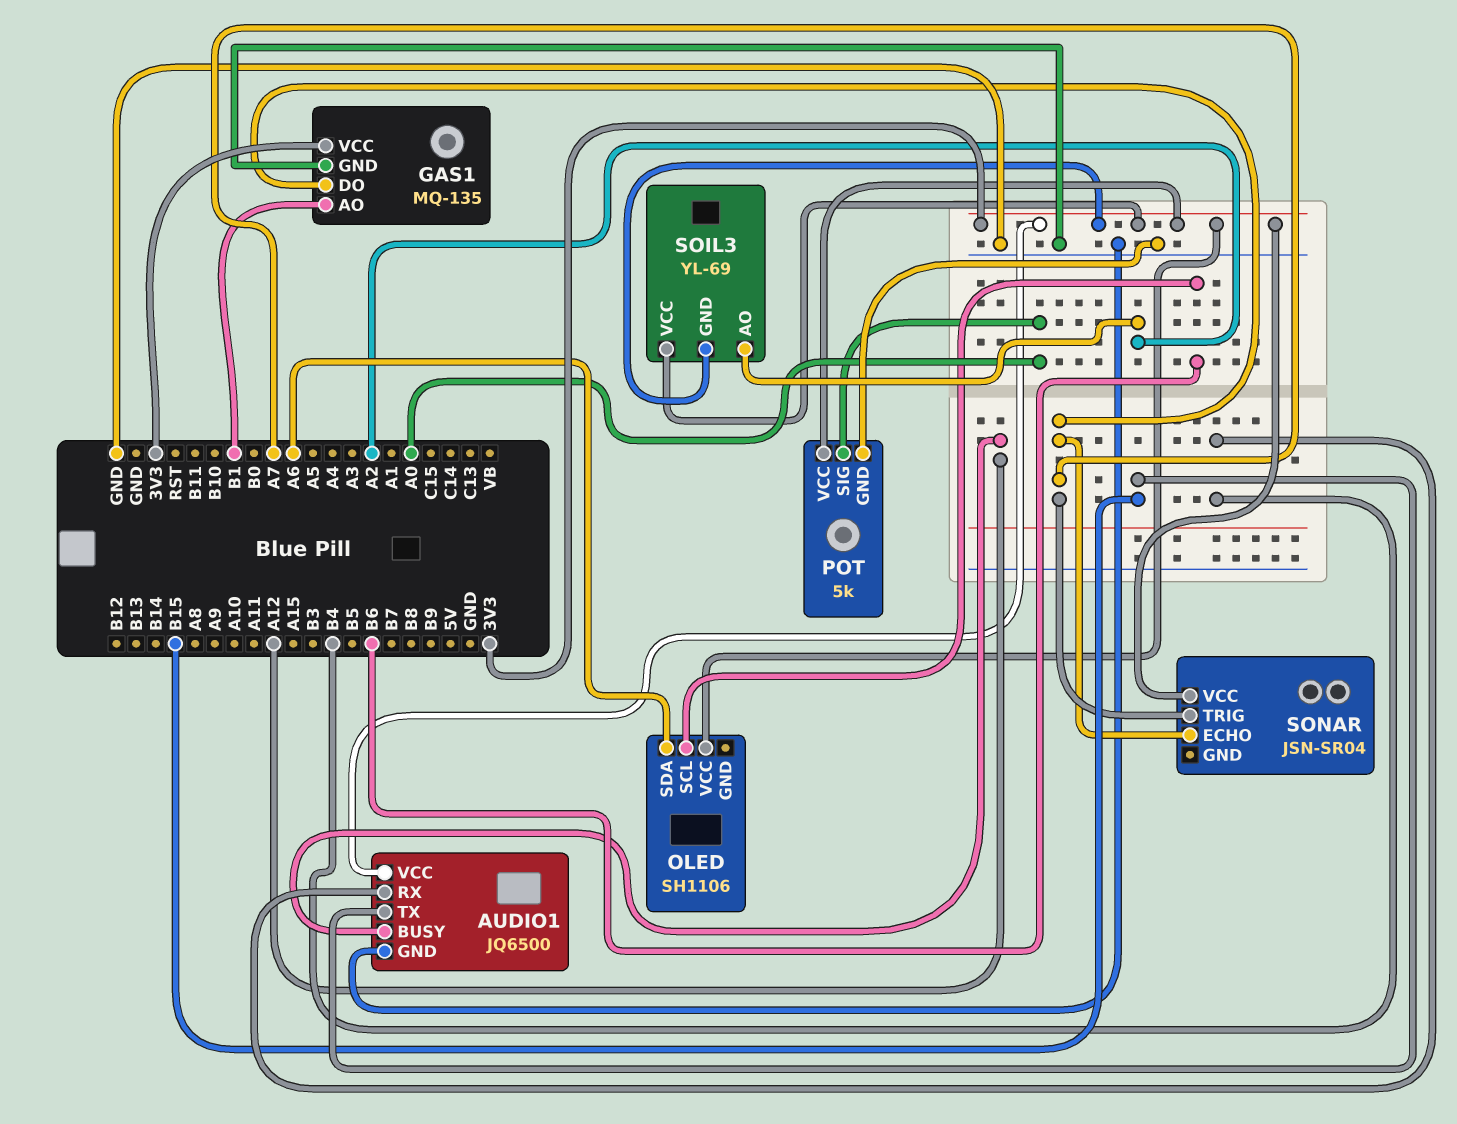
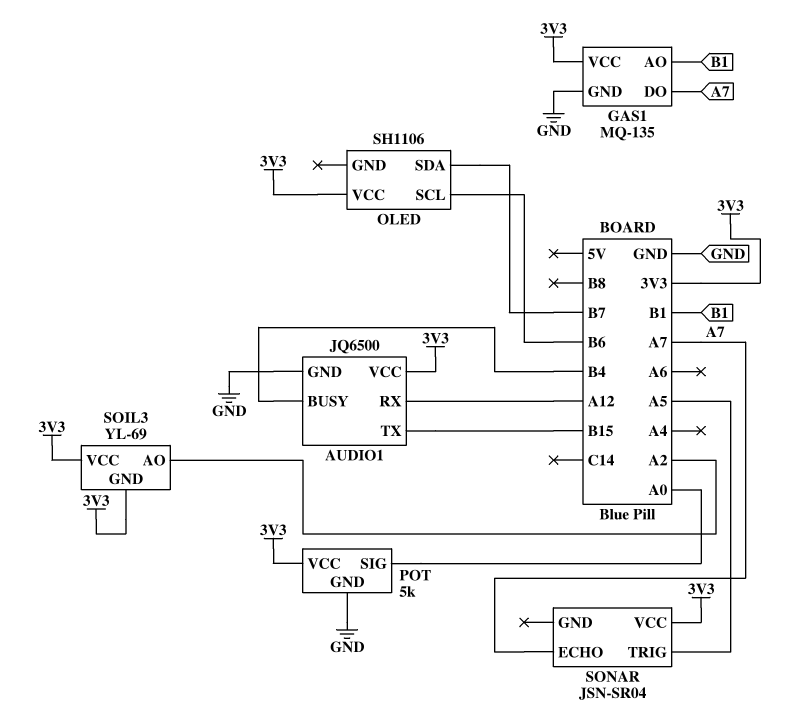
AUDIO1 pin BUSY: A12 -> B4
AUDIO1 pin RX: B4 -> A12
OLED pin SDA: A6 -> B7
SONAR pin TRIG: A7 -> A5

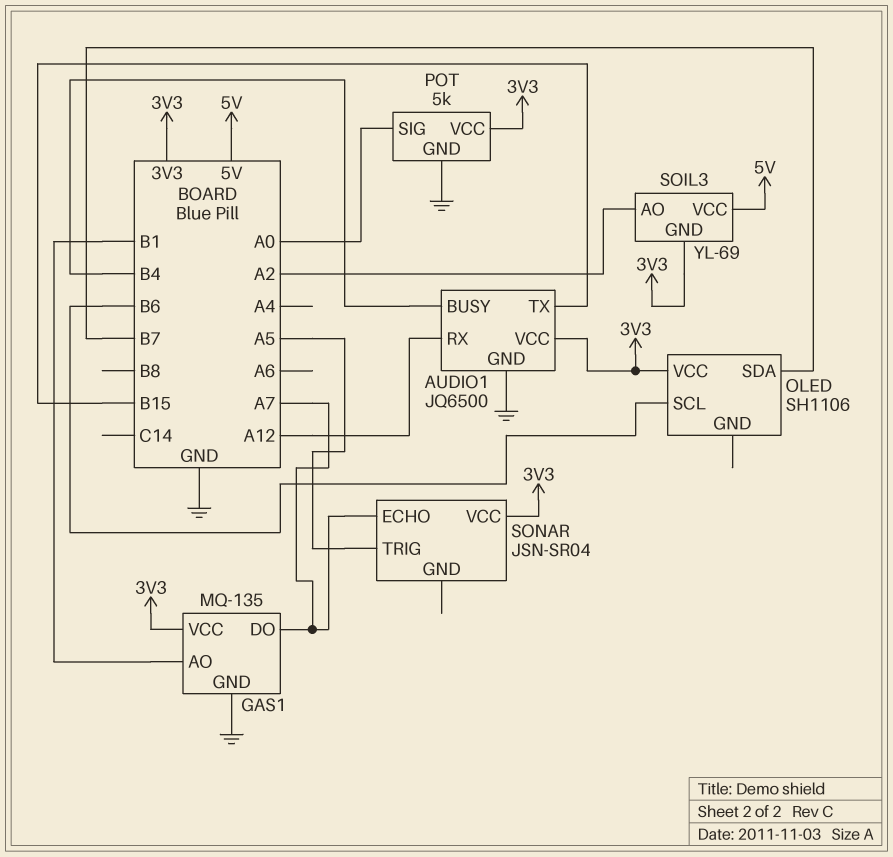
SOIL3 pin VCC: 3V3 -> 5V

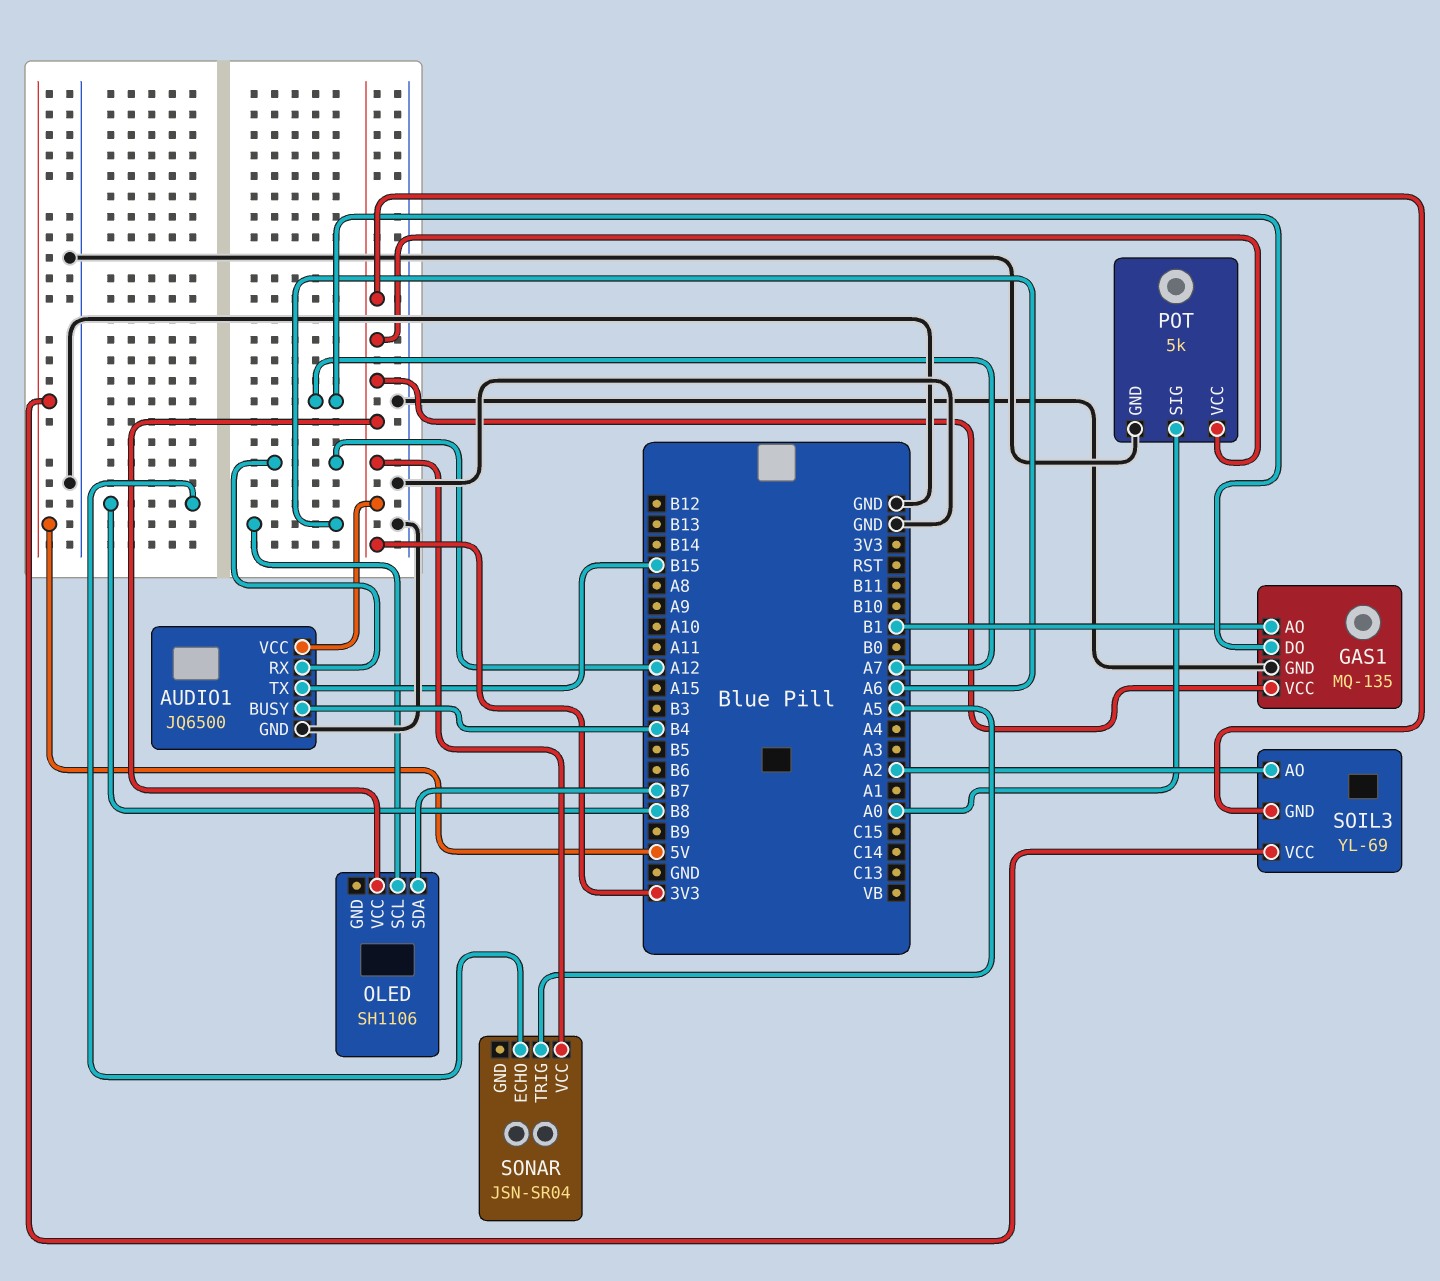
OLED pin SCL: B6 -> A6
SONAR pin ECHO: A7 -> B8

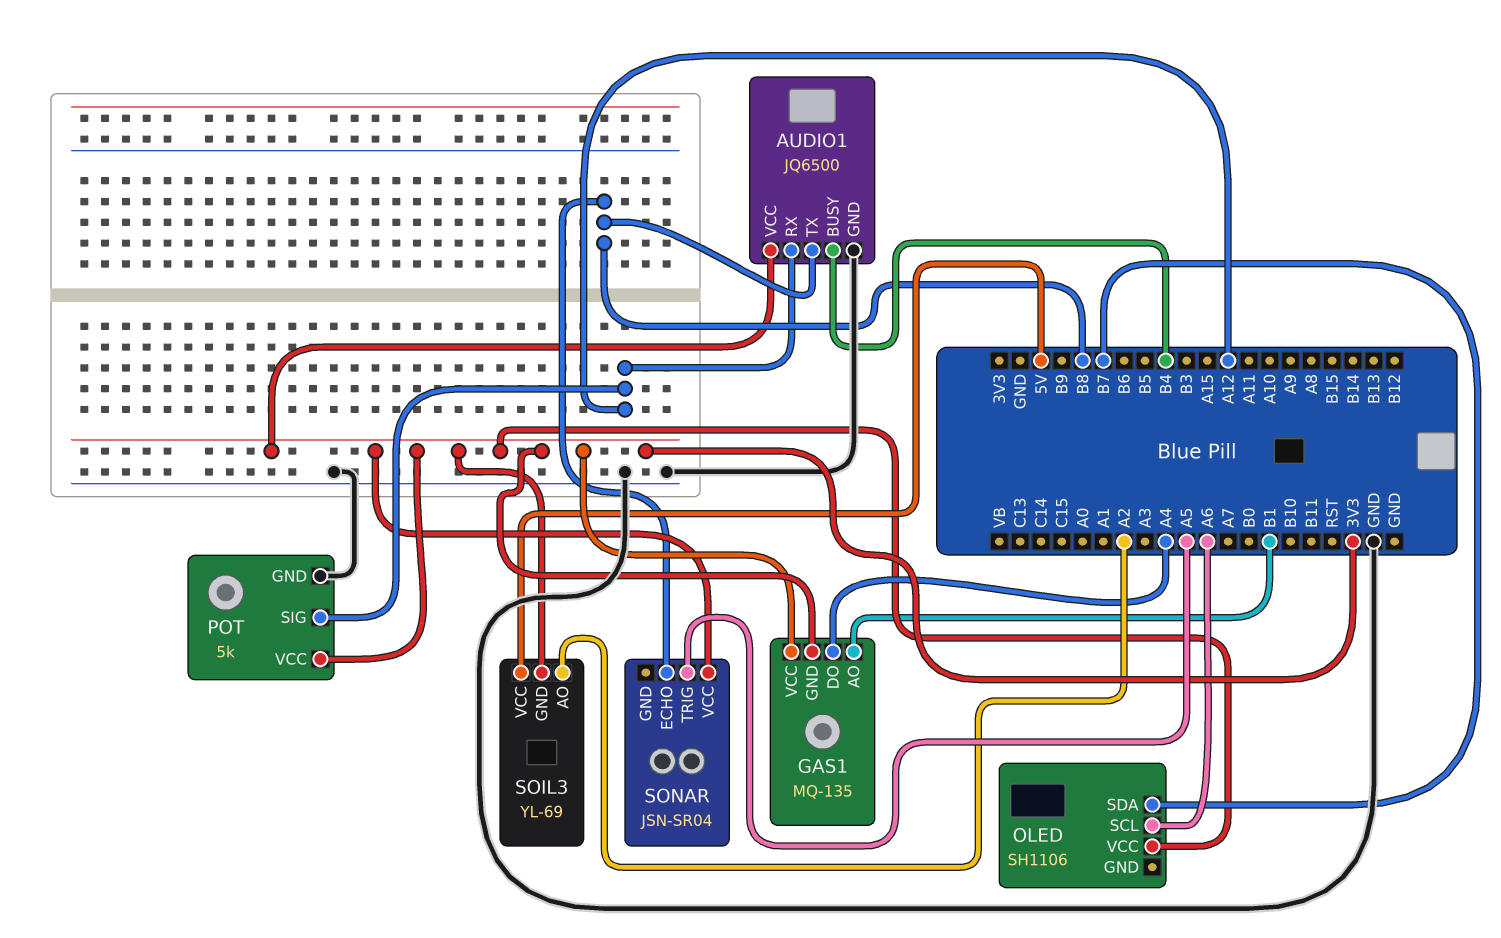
AUDIO1 pin TX: B15 -> B8
GAS1 pin DO: A7 -> A4
GAS1 pin GND: GND -> 3V3
POT pin SIG: A0 -> A12

